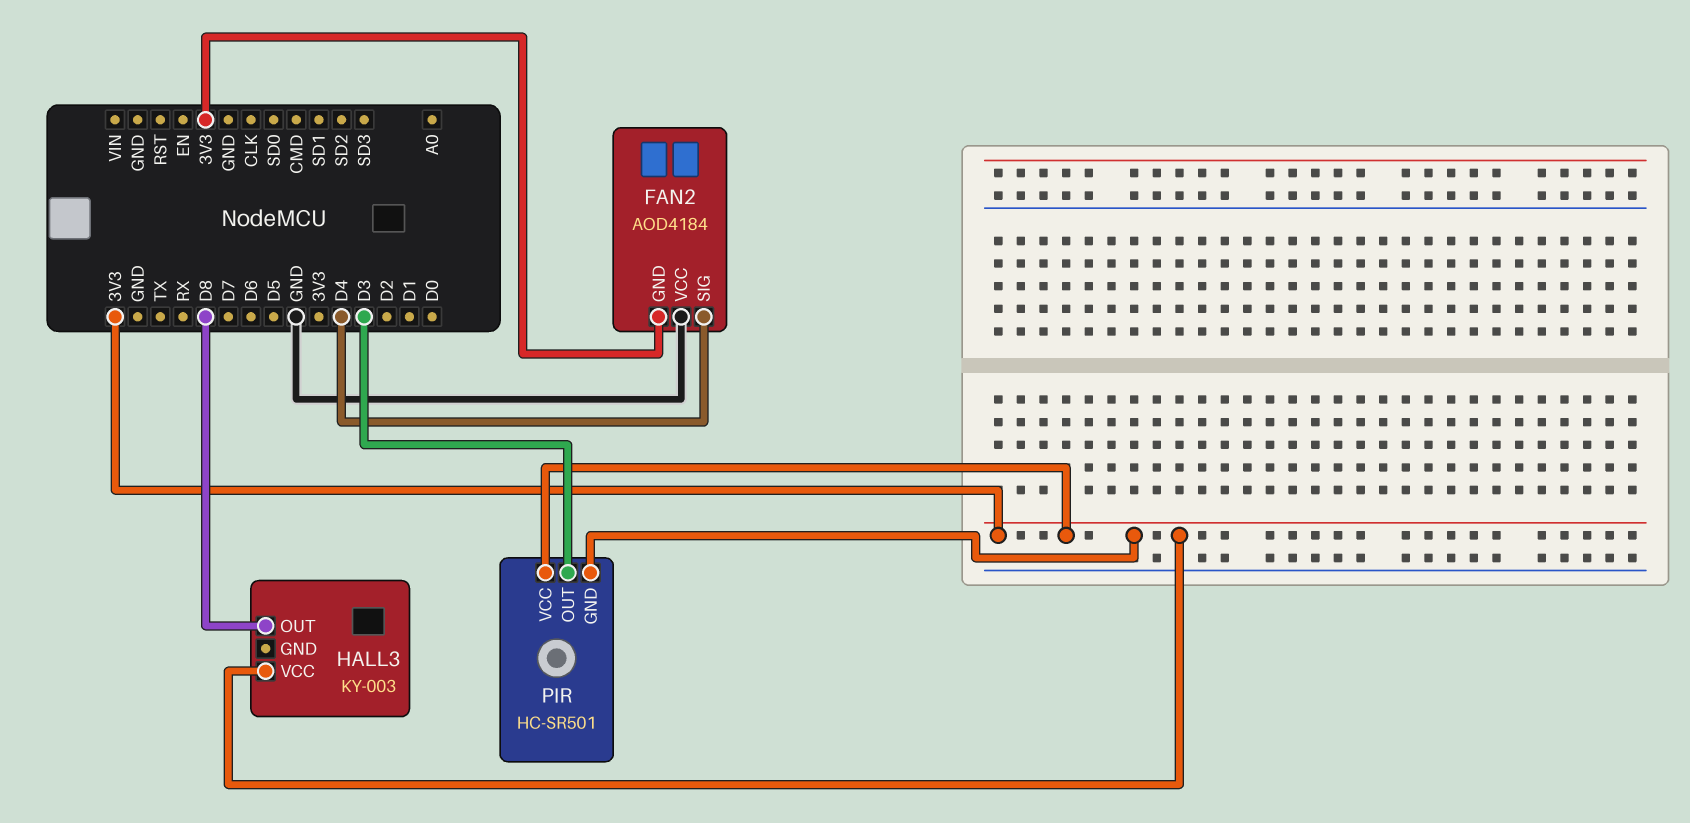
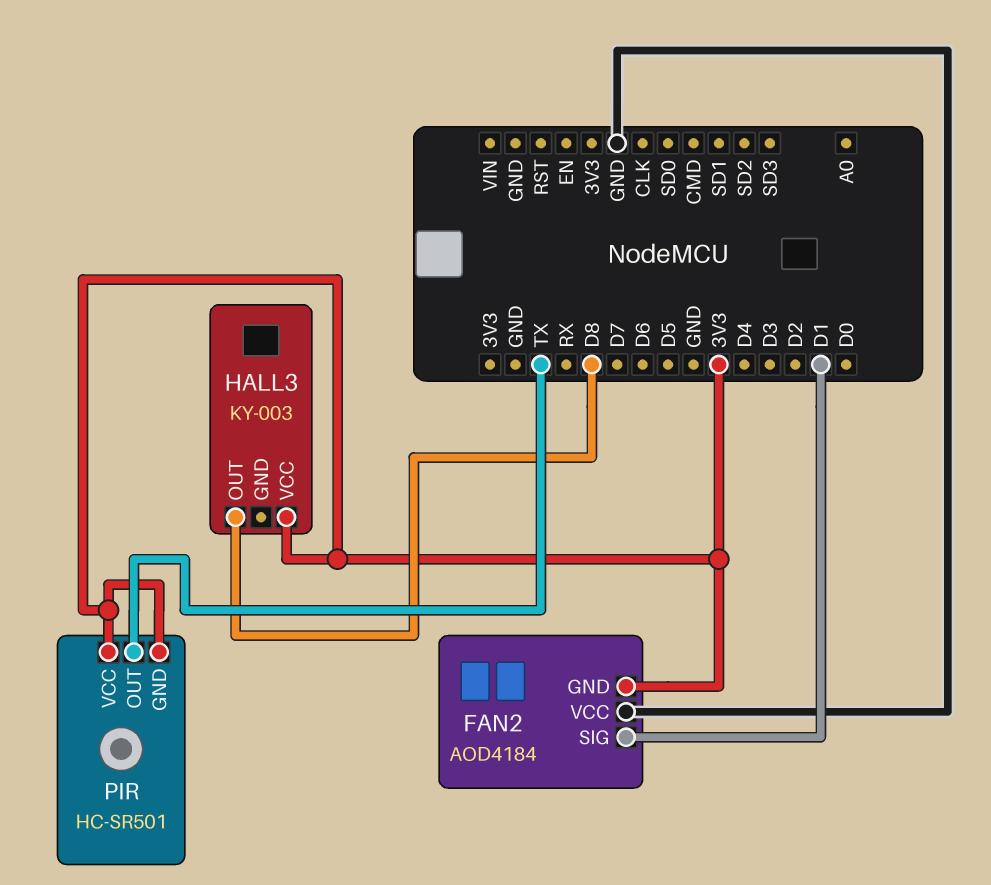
FAN2 pin SIG: D4 -> D1
PIR pin OUT: D3 -> TX

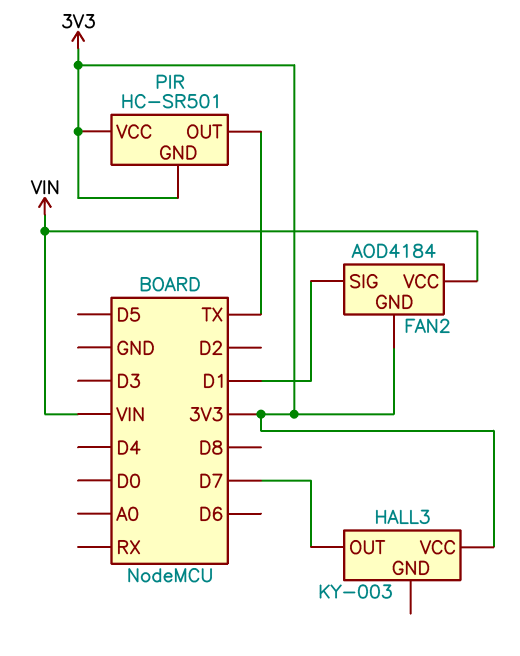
FAN2 pin VCC: GND -> VIN
HALL3 pin OUT: D8 -> D7

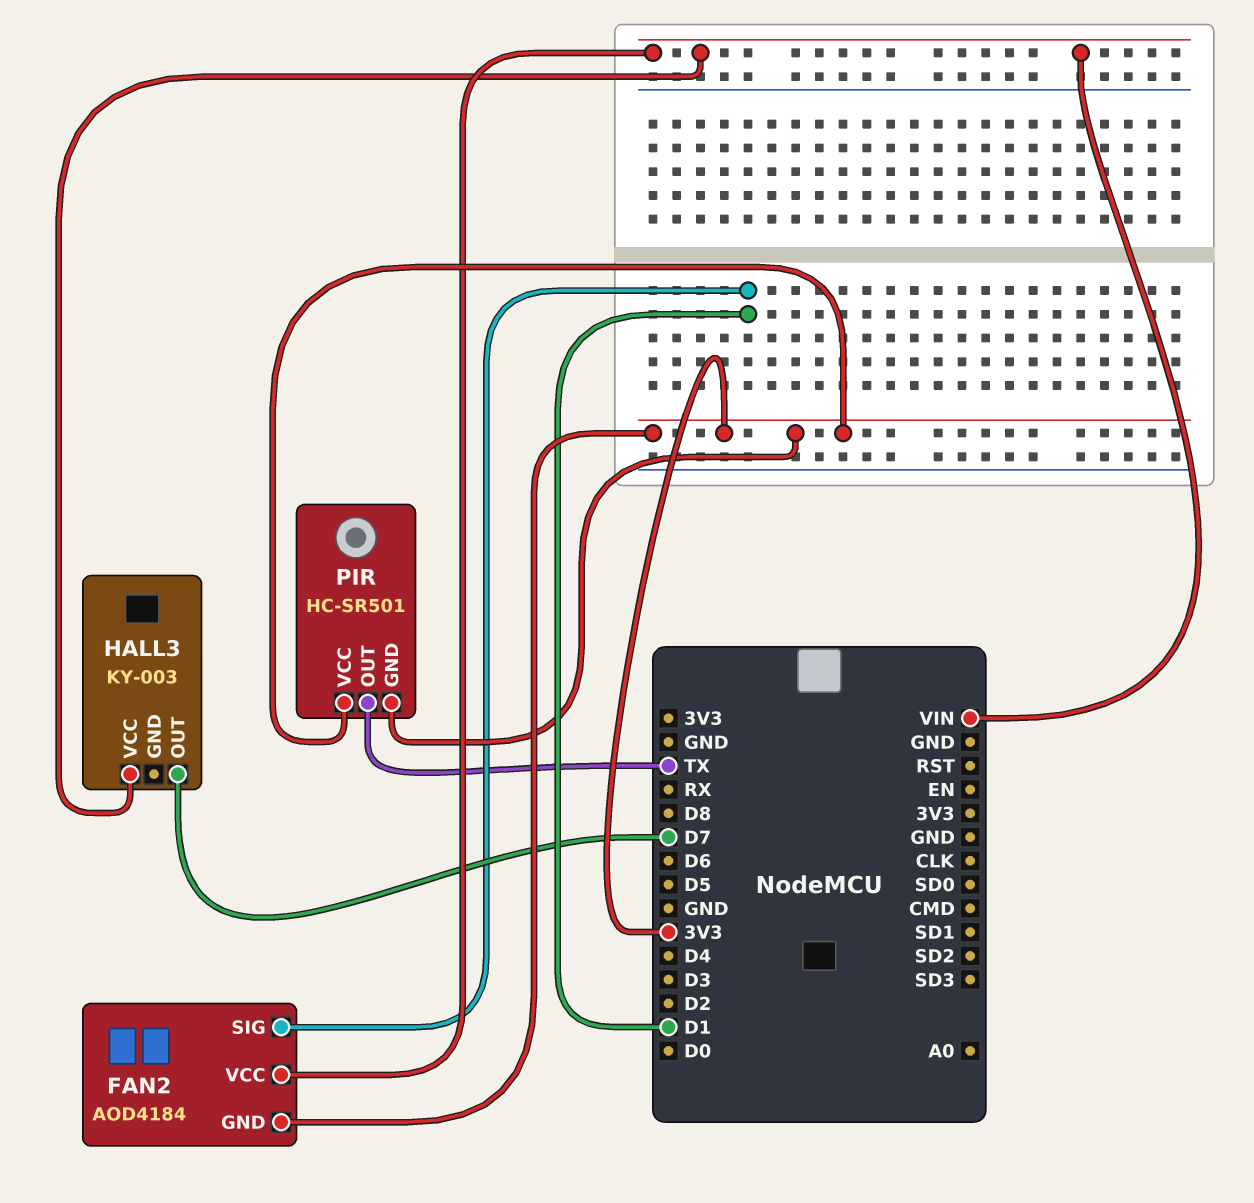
HALL3 pin VCC: 3V3 -> VIN

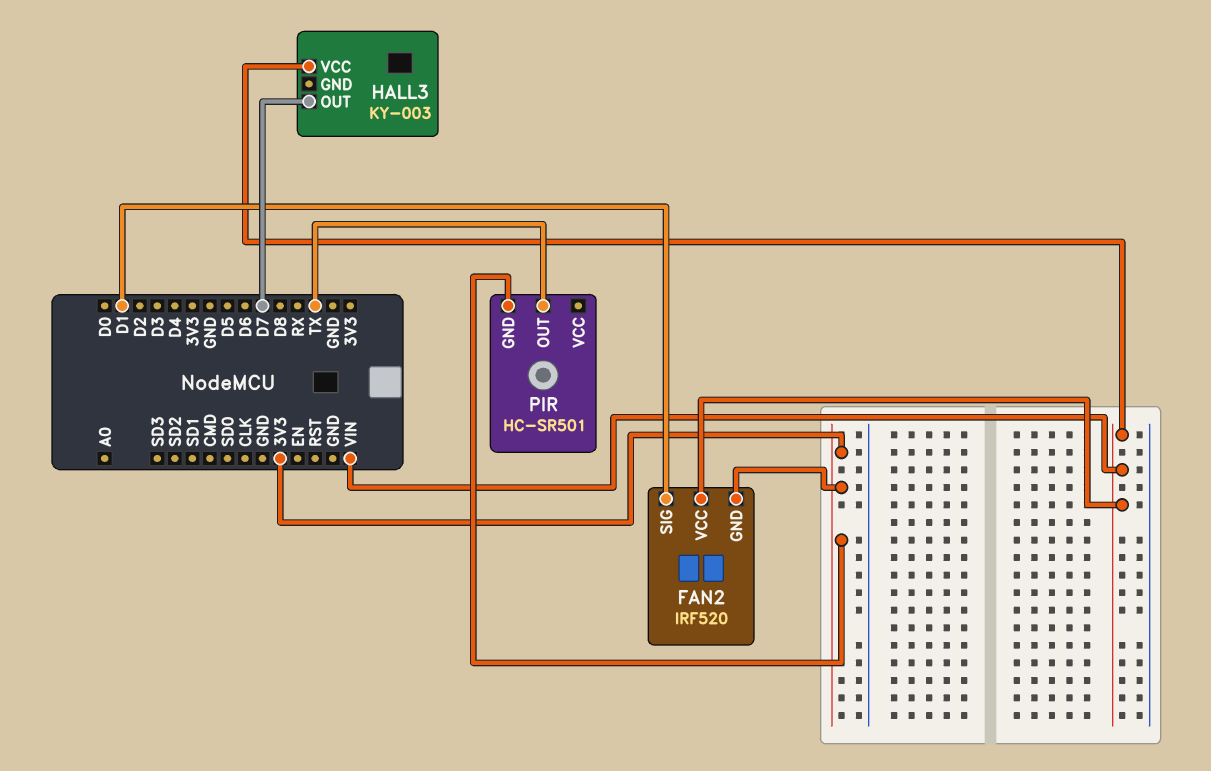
FAN2: AOD4184 -> IRF520
PIR pin VCC: 3V3 -> none

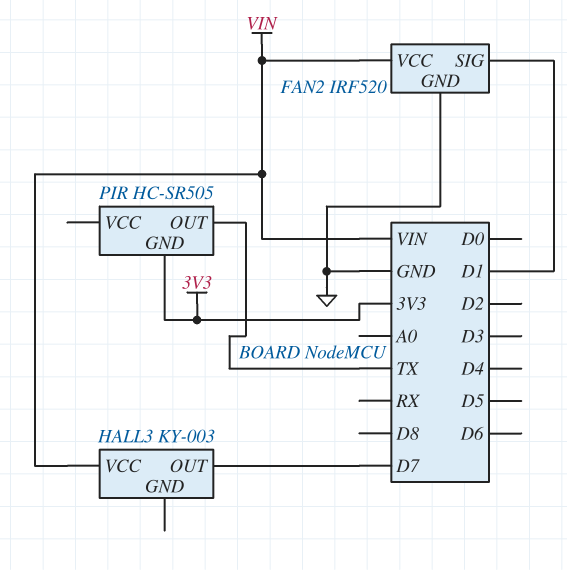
FAN2 pin GND: 3V3 -> GND
PIR: HC-SR501 -> HC-SR505

